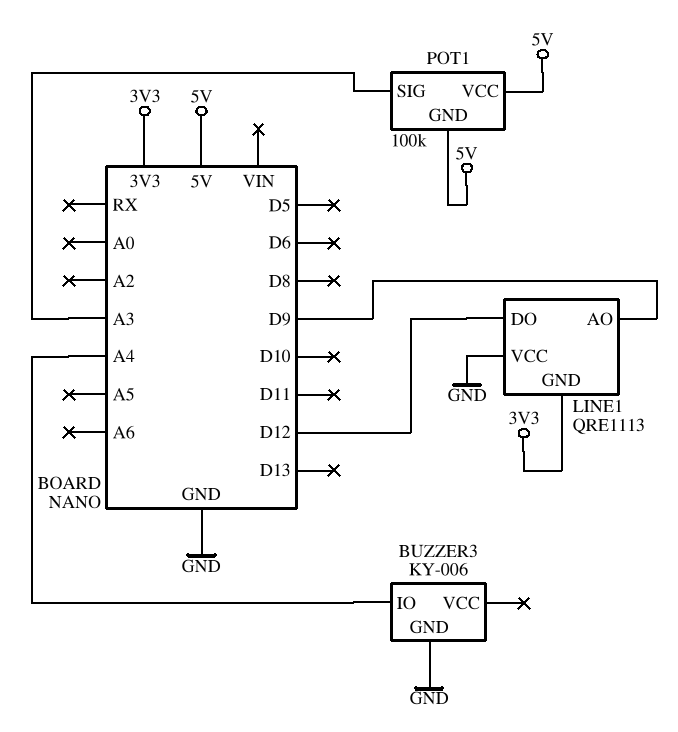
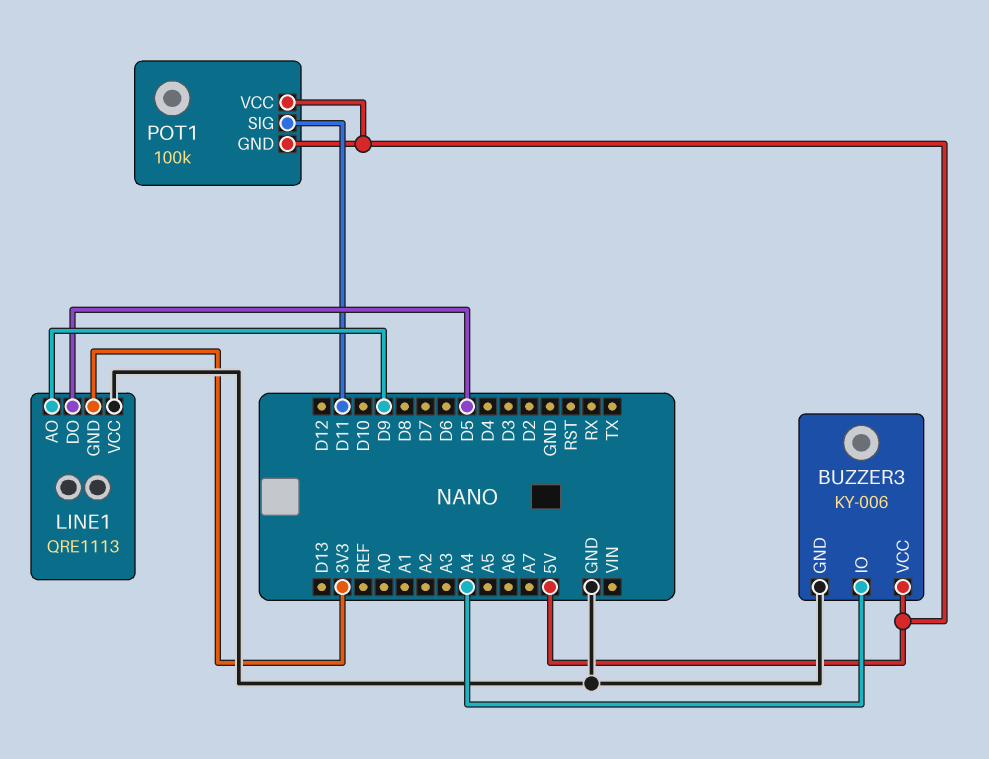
BUZZER3 pin VCC: none -> 5V
LINE1 pin DO: D12 -> D5
POT1 pin SIG: A3 -> D11

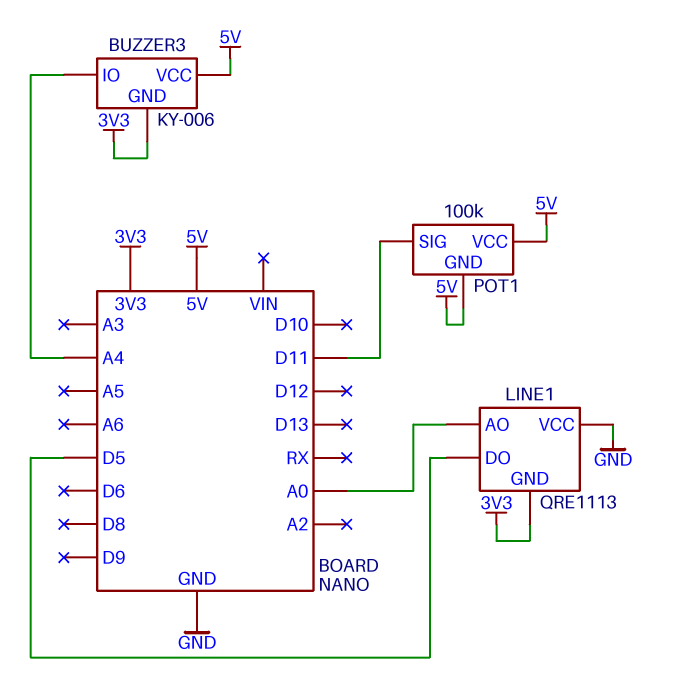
BUZZER3 pin GND: GND -> 3V3
LINE1 pin AO: D9 -> A0

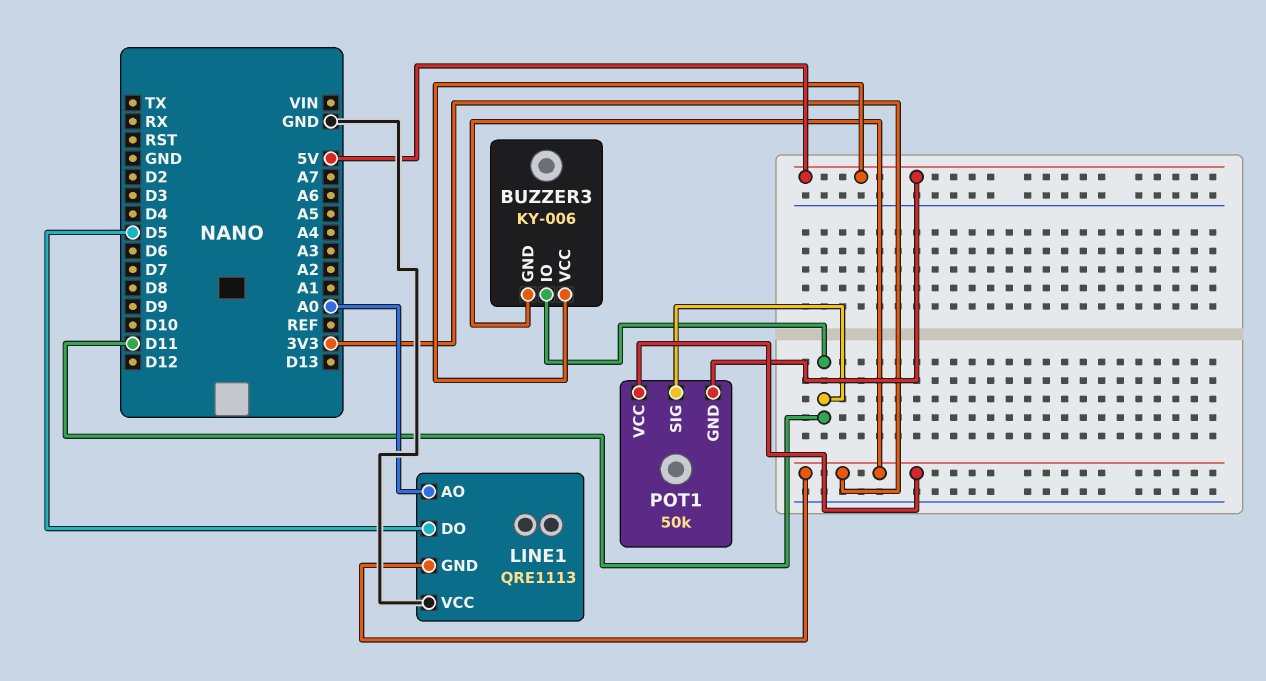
BUZZER3 pin IO: A4 -> D11
POT1: 100k -> 50k
POT1 pin VCC: 5V -> 3V3

